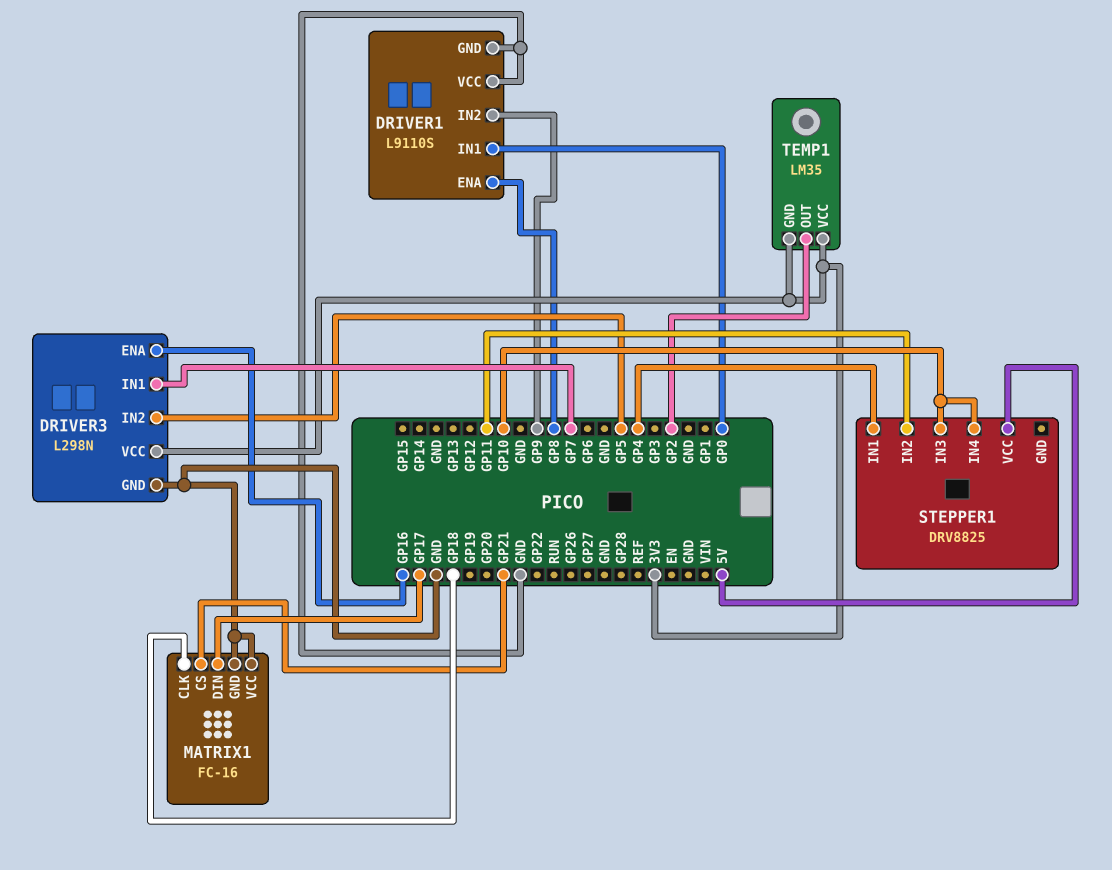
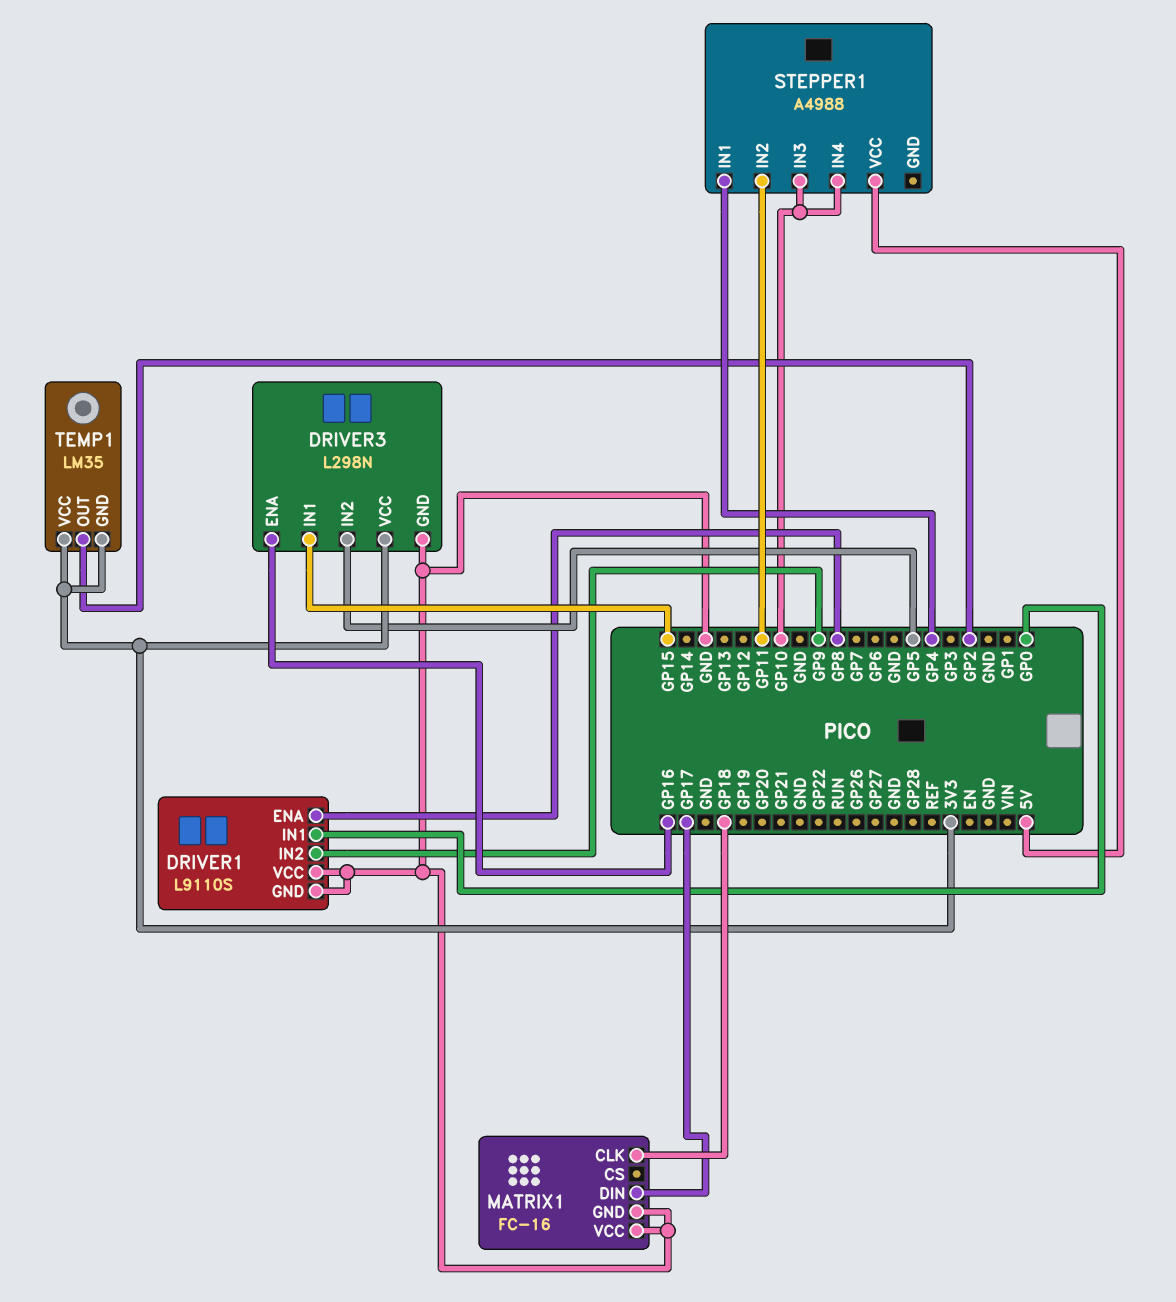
DRIVER3 pin IN1: GP7 -> GP15
MATRIX1 pin CS: GP21 -> none
STEPPER1: DRV8825 -> A4988

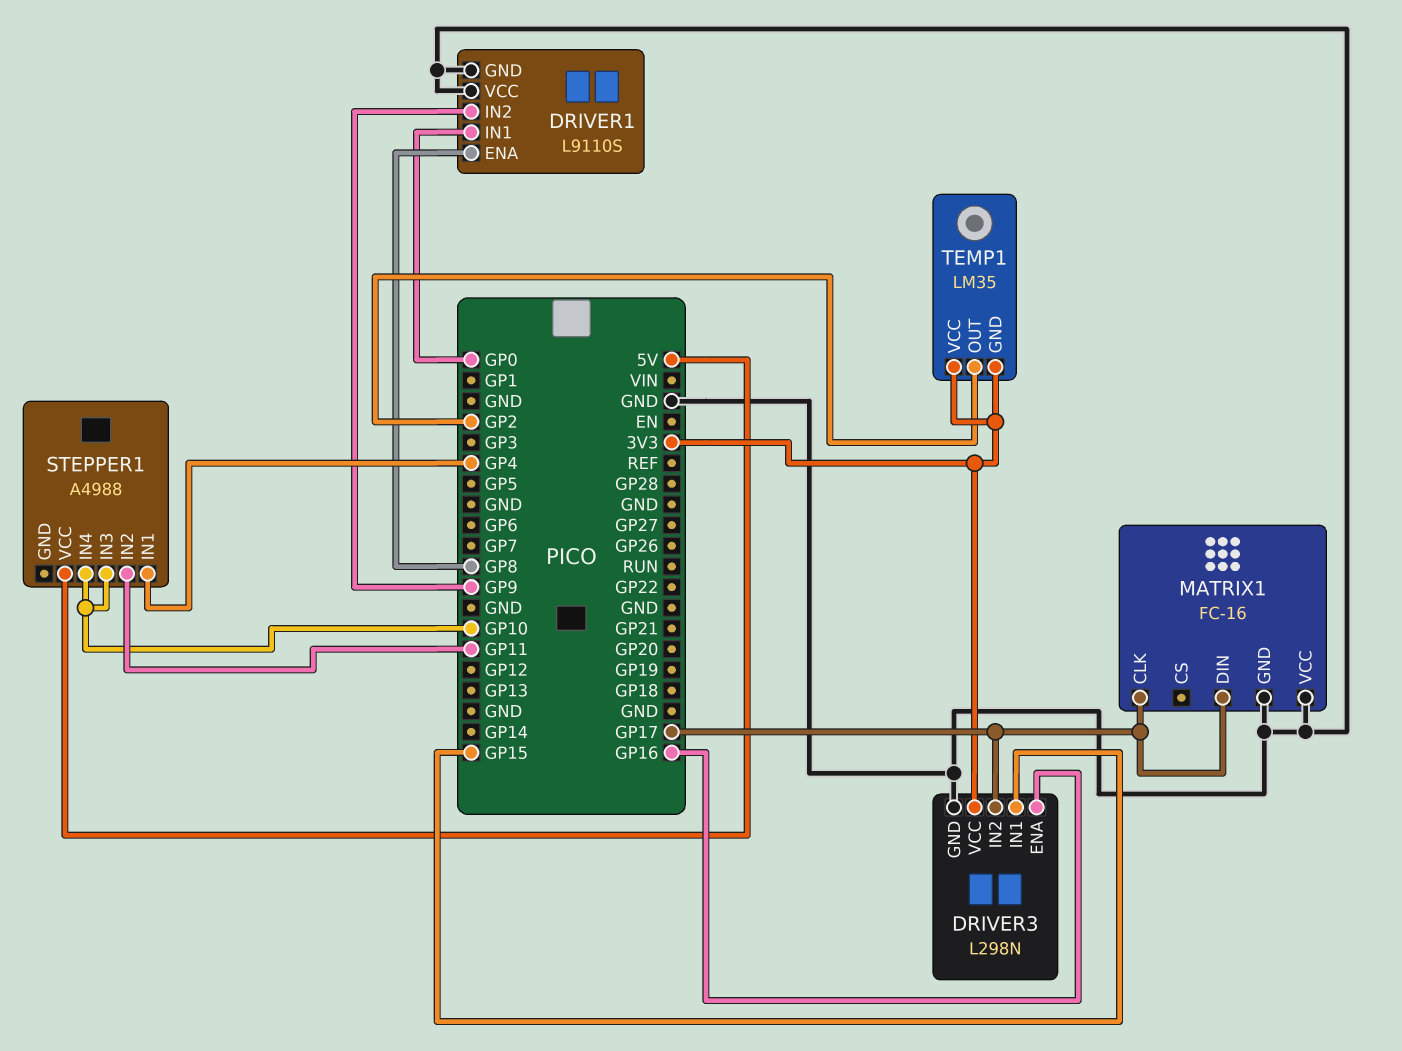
DRIVER3 pin IN2: GP5 -> GP17
MATRIX1 pin CLK: GP18 -> GP17

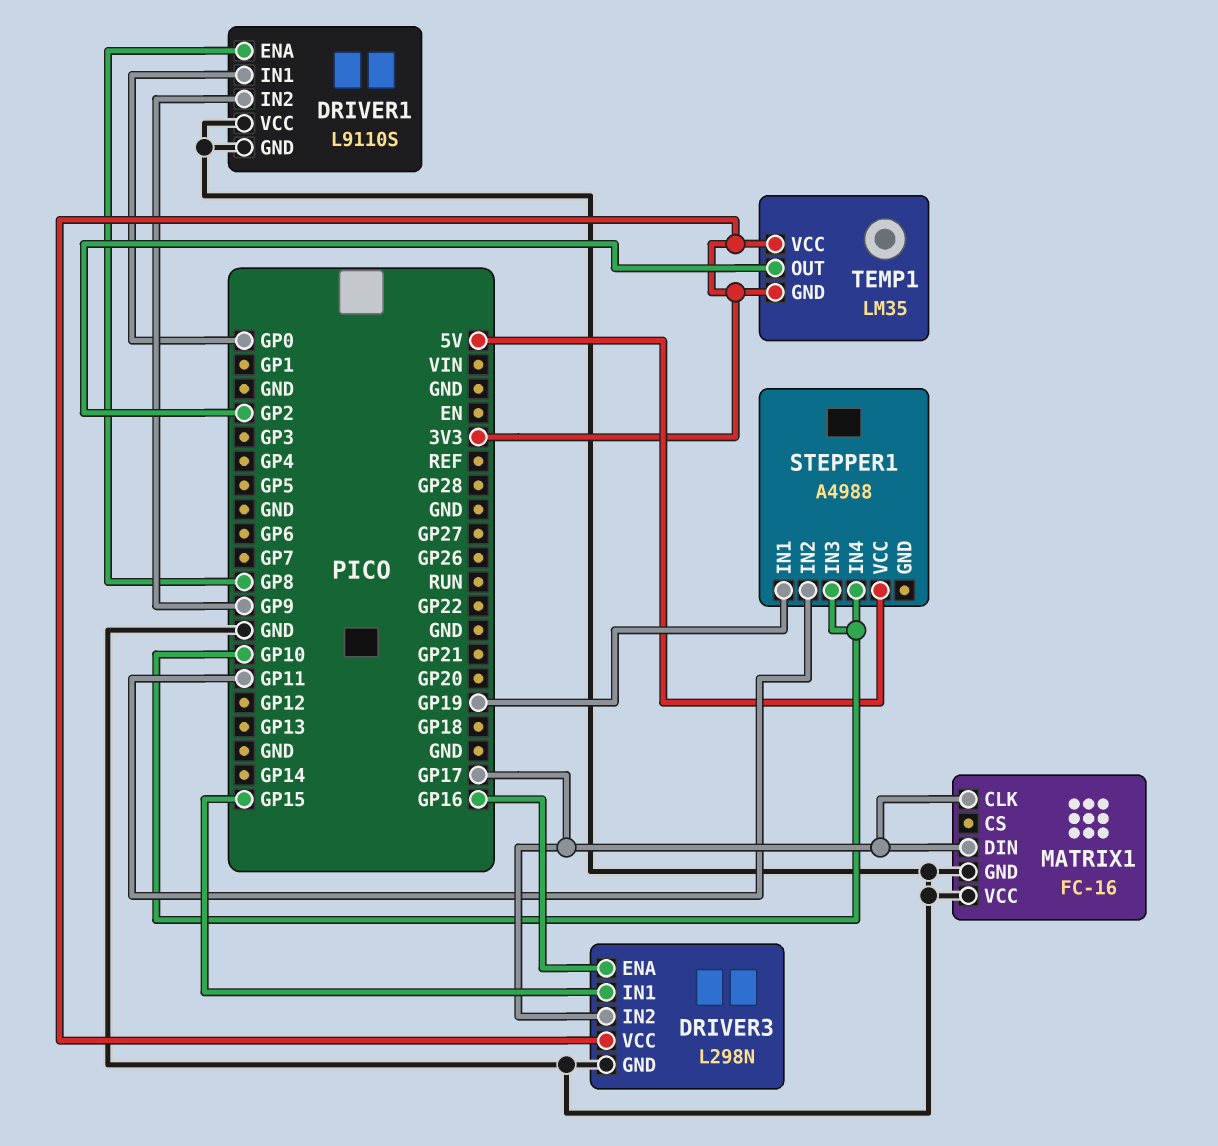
STEPPER1 pin IN1: GP4 -> GP19

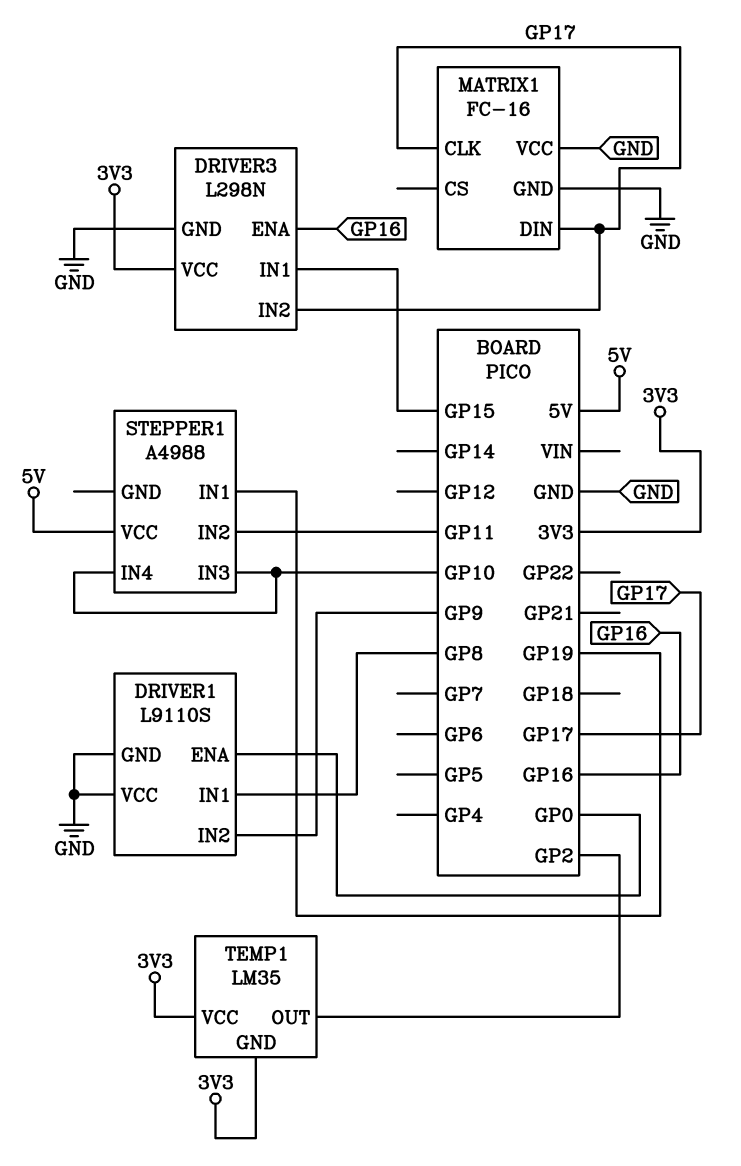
DRIVER1 pin ENA: GP8 -> GP0
DRIVER1 pin IN1: GP0 -> GP8

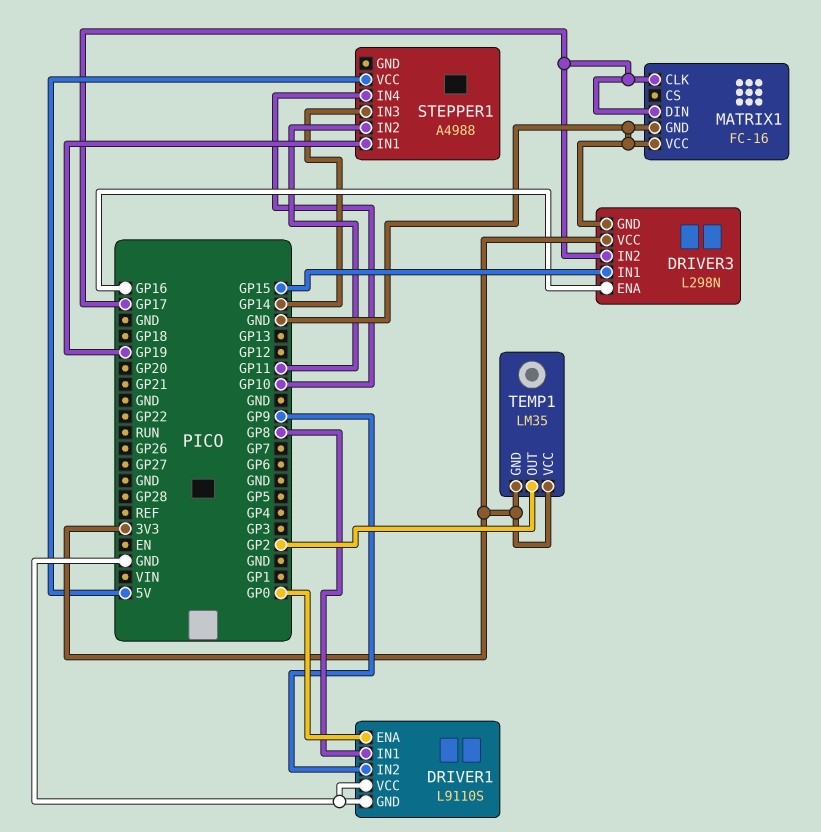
STEPPER1 pin IN3: GP10 -> GP14

